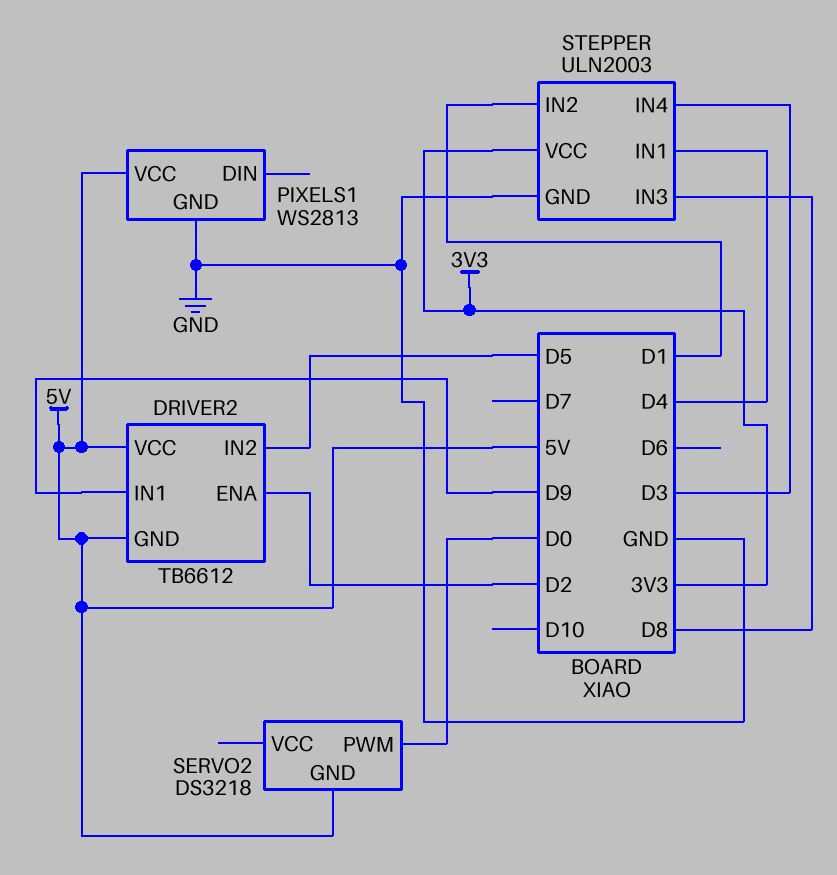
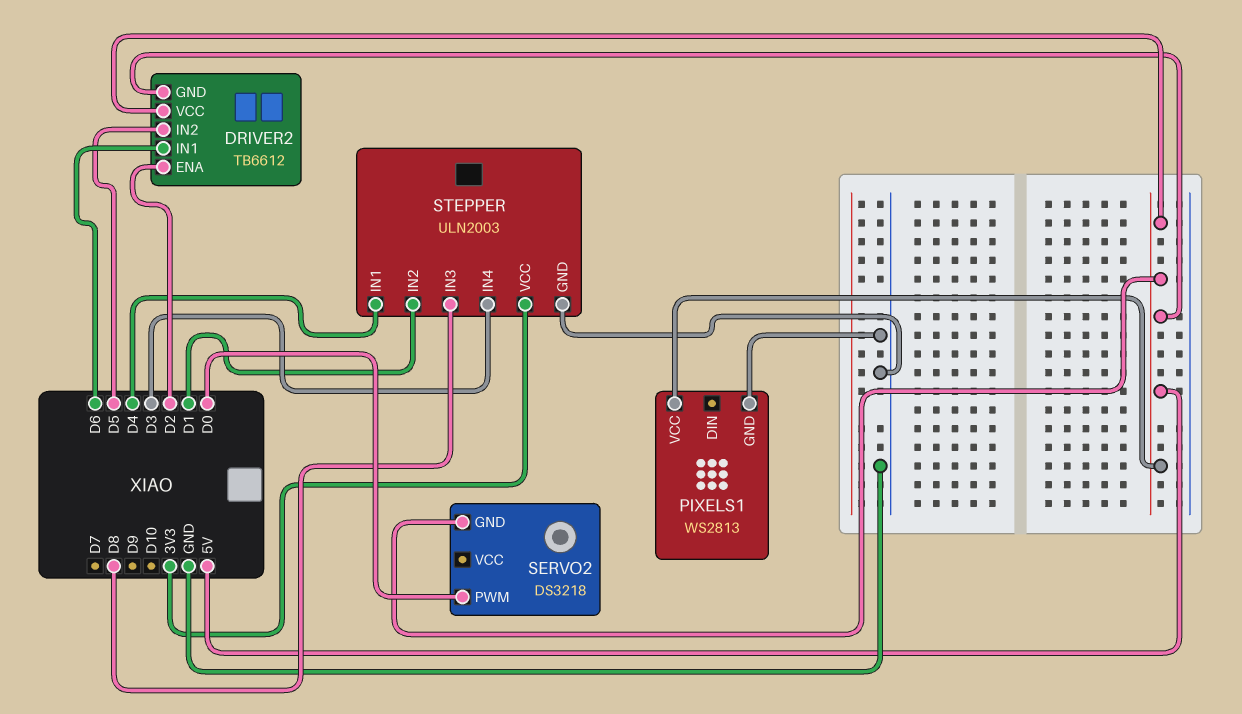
DRIVER2 pin IN1: D9 -> D6

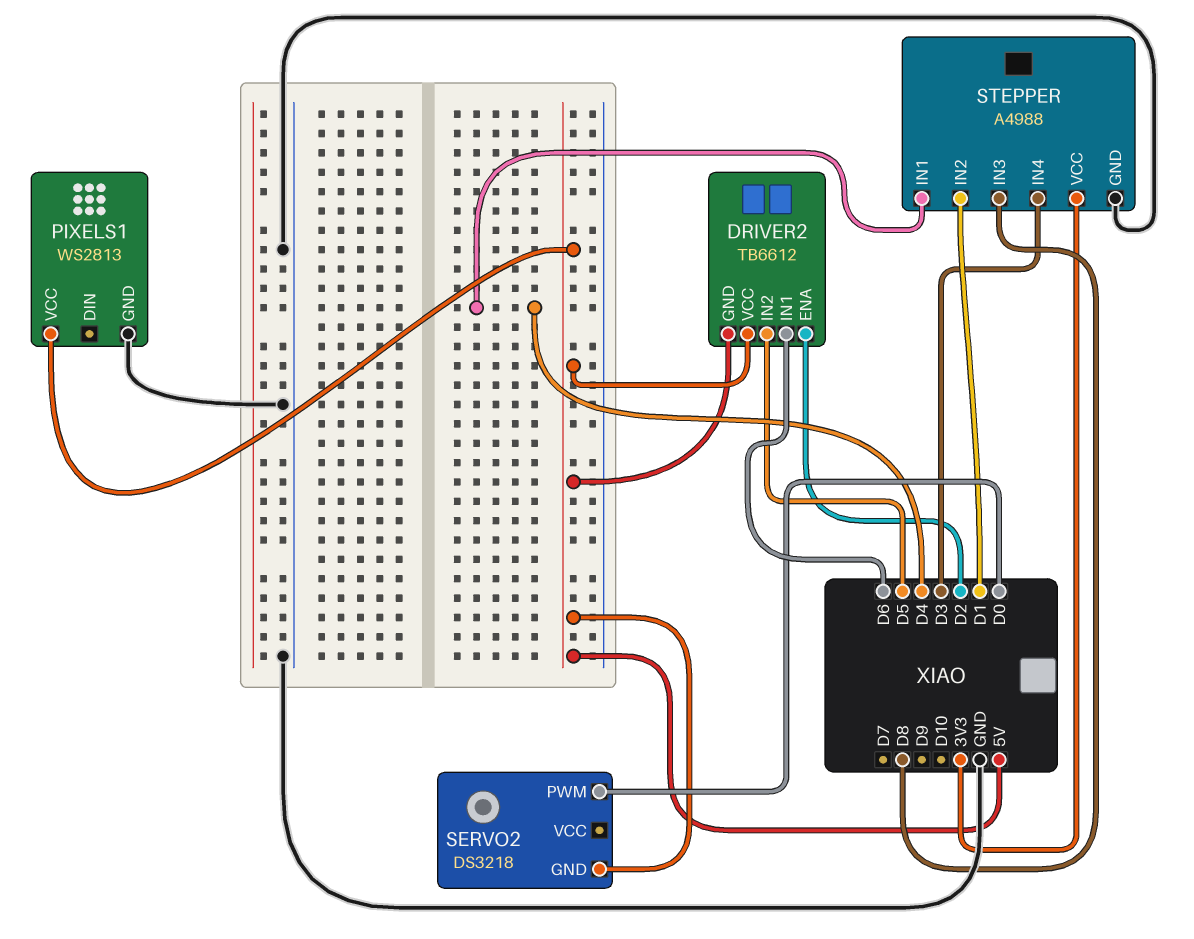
STEPPER: ULN2003 -> A4988

